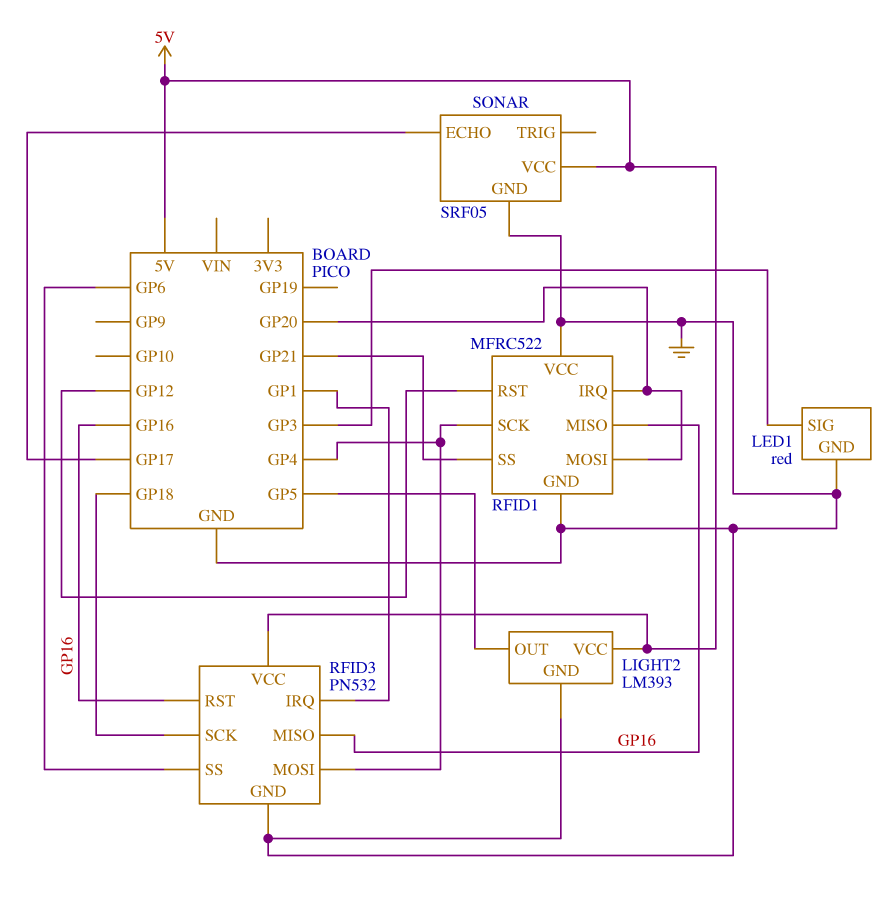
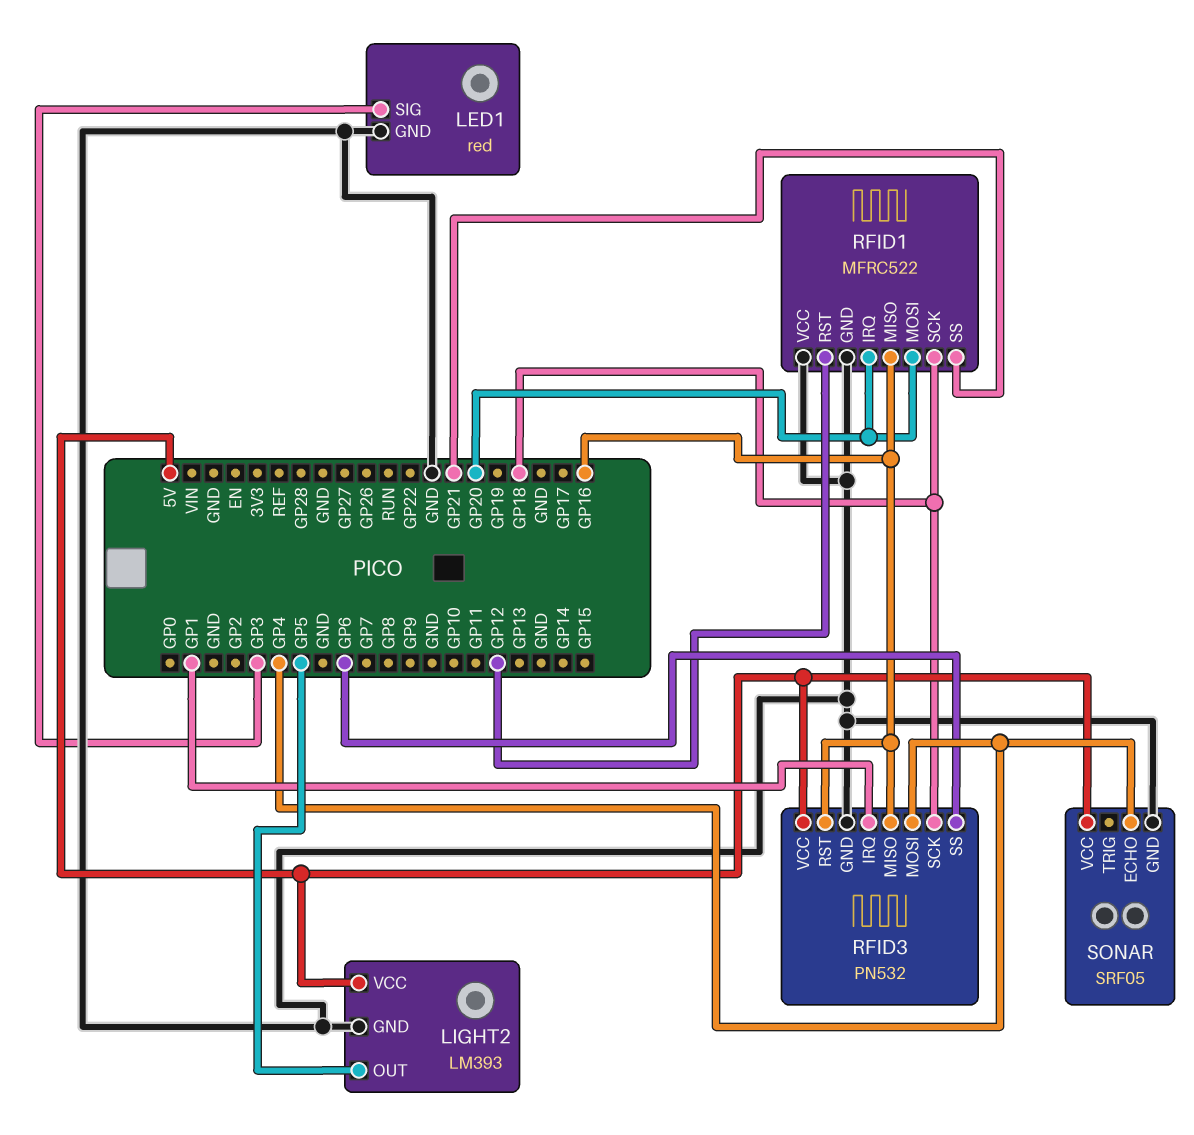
RFID1 pin SCK: GP4 -> GP18
SONAR pin ECHO: GP17 -> GP4

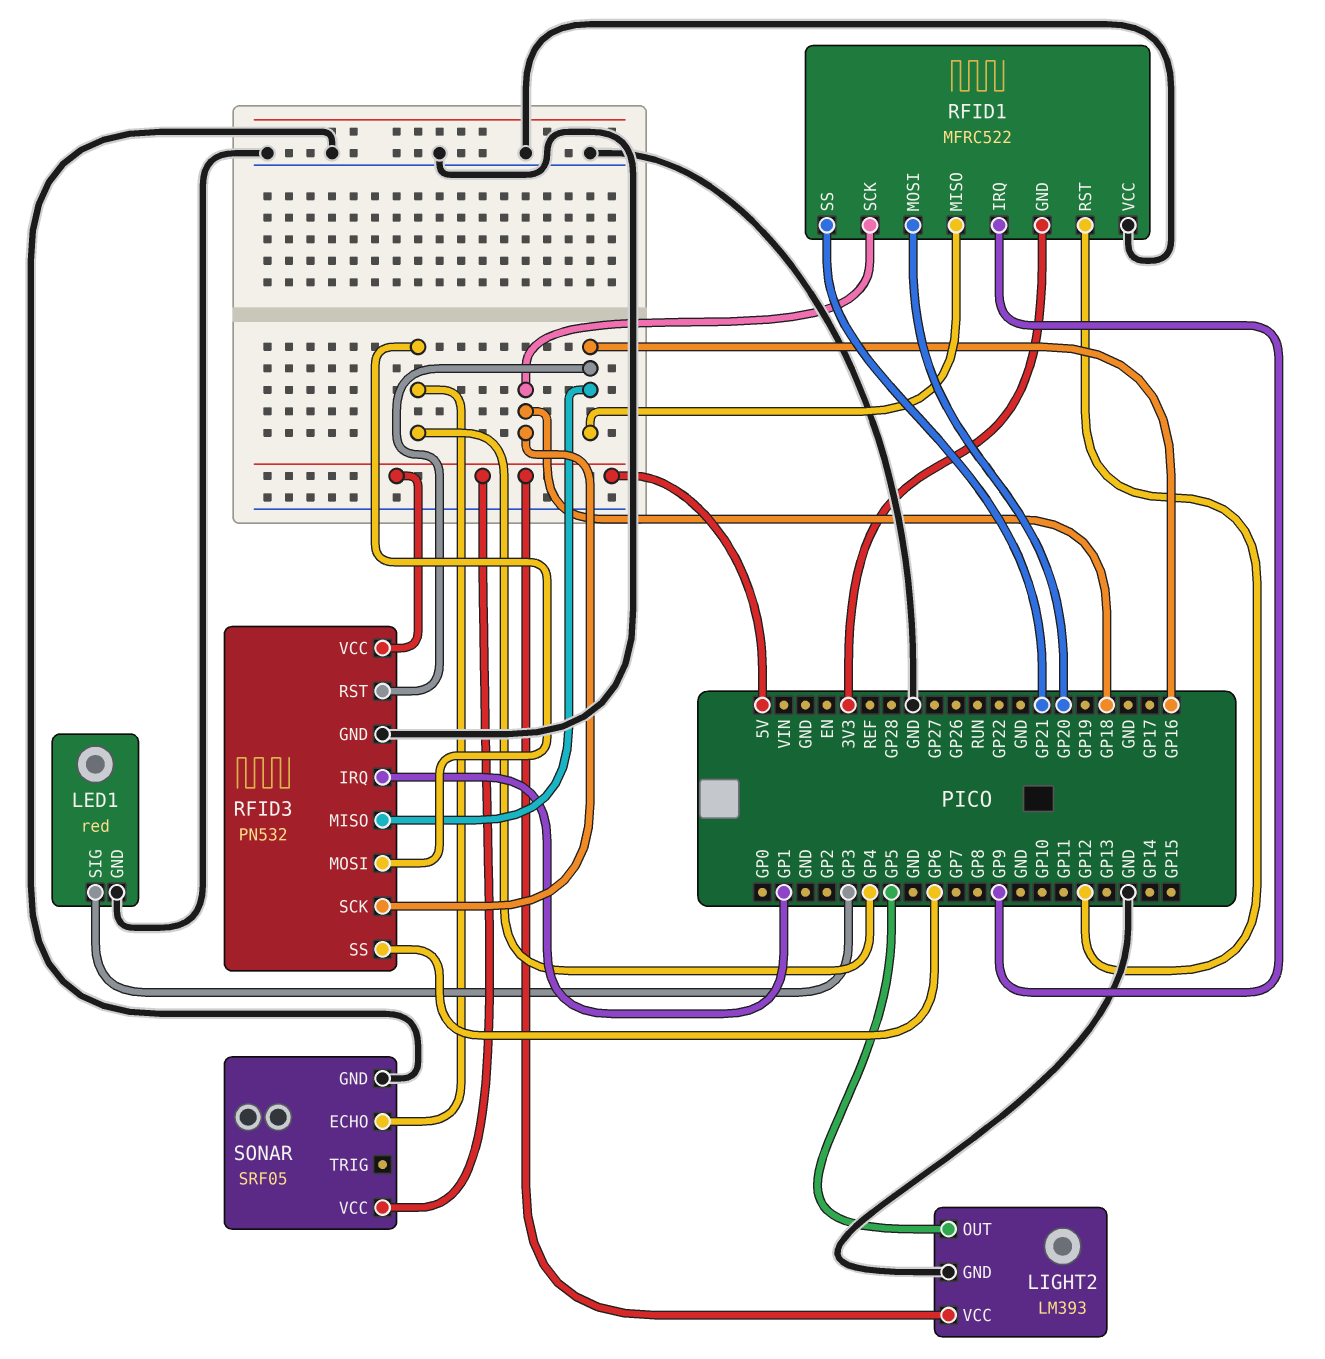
RFID1 pin GND: GND -> 3V3
RFID1 pin IRQ: GP20 -> GP9

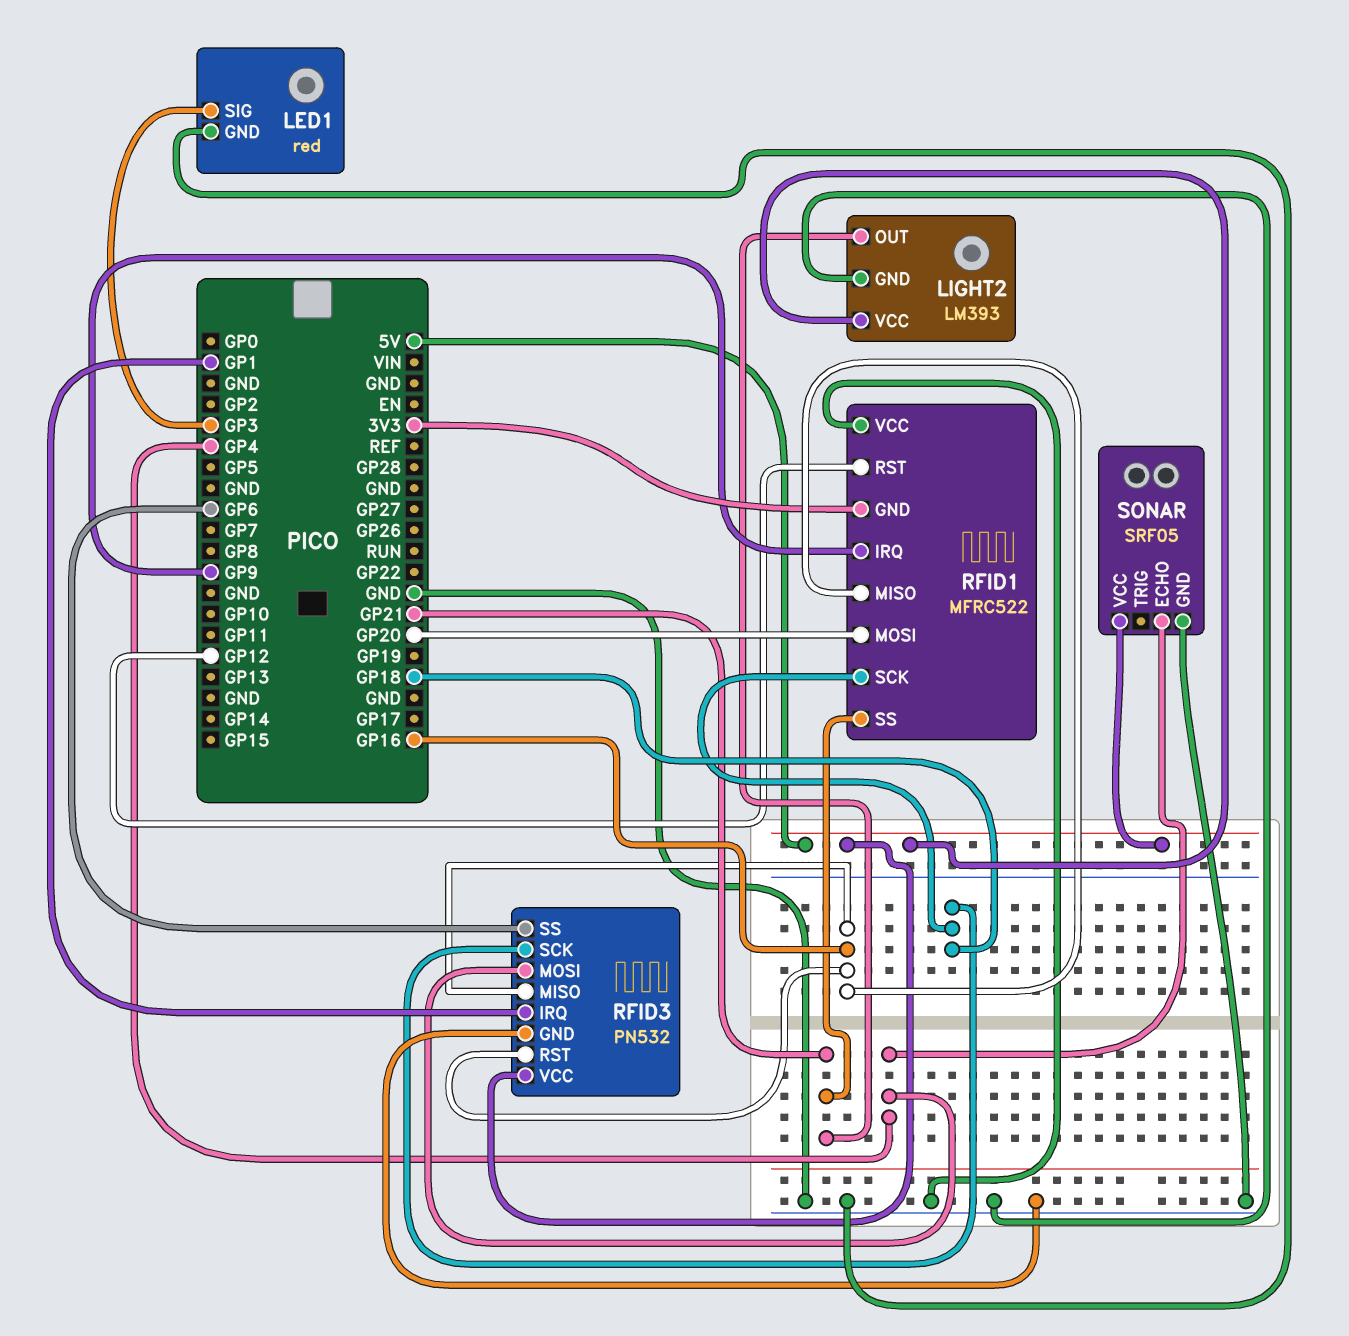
LIGHT2 pin OUT: GP5 -> GP21

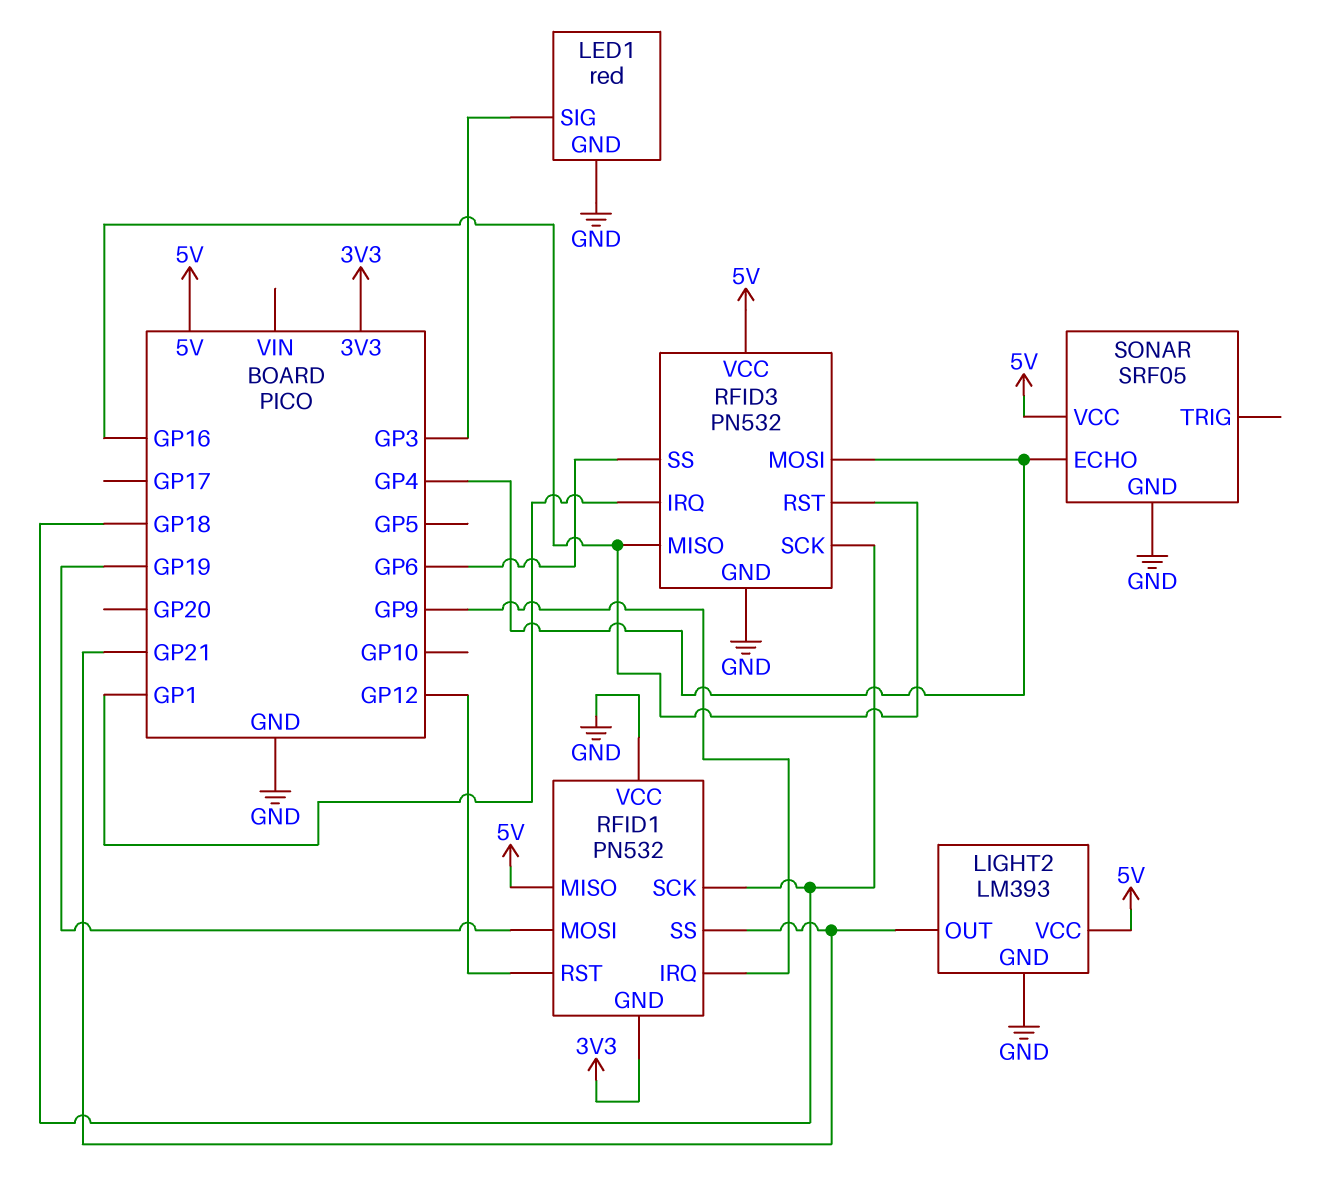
RFID1: MFRC522 -> PN532
RFID1 pin MISO: GP16 -> 5V
RFID1 pin MOSI: GP20 -> GP19

